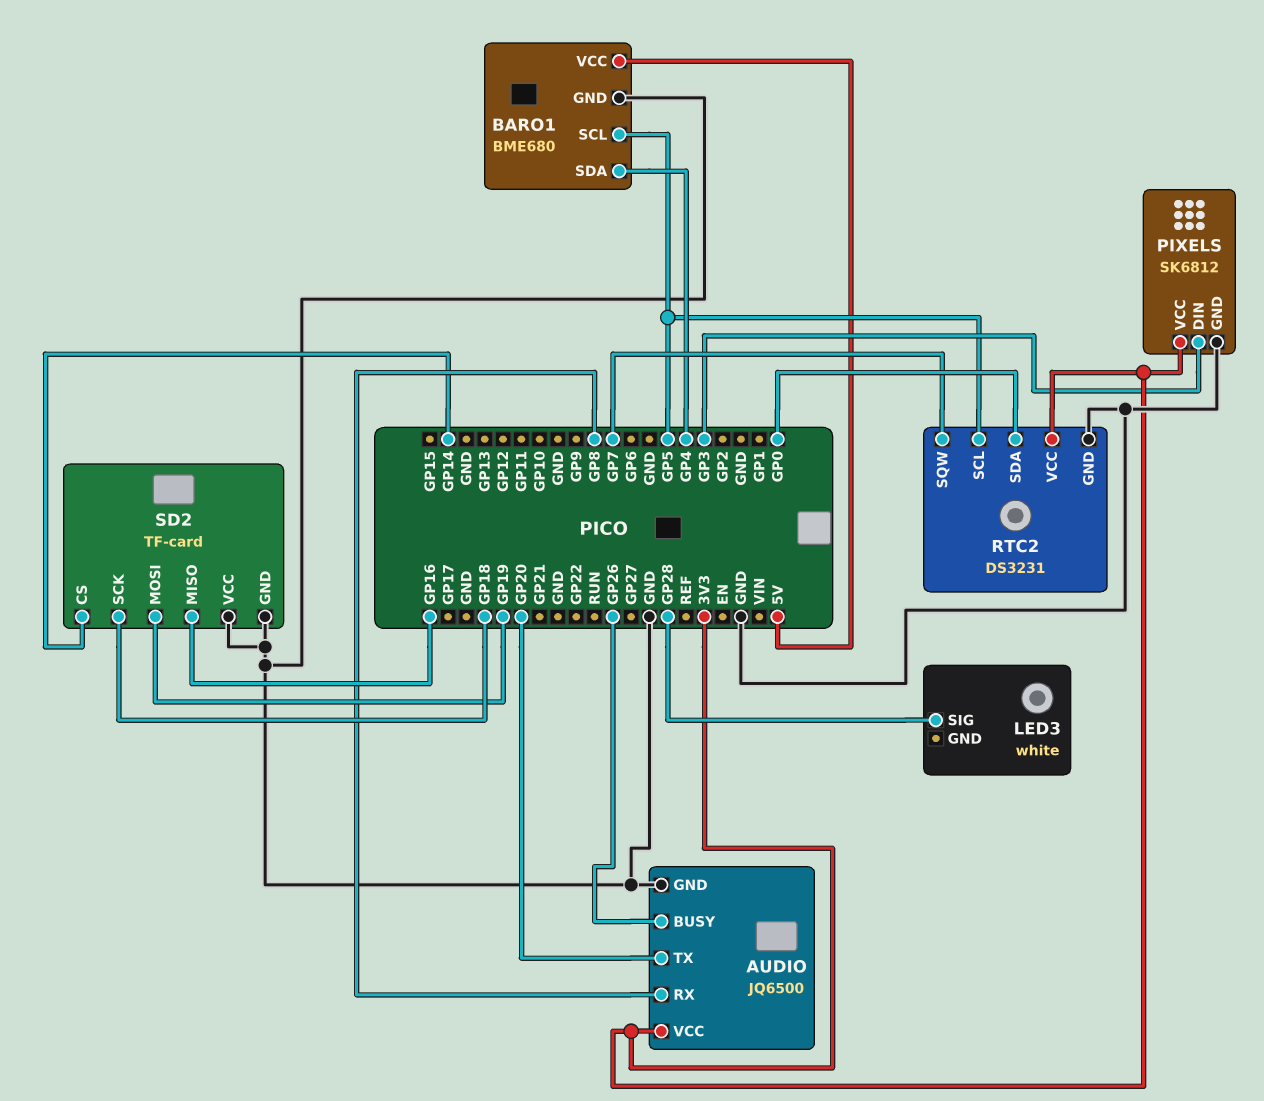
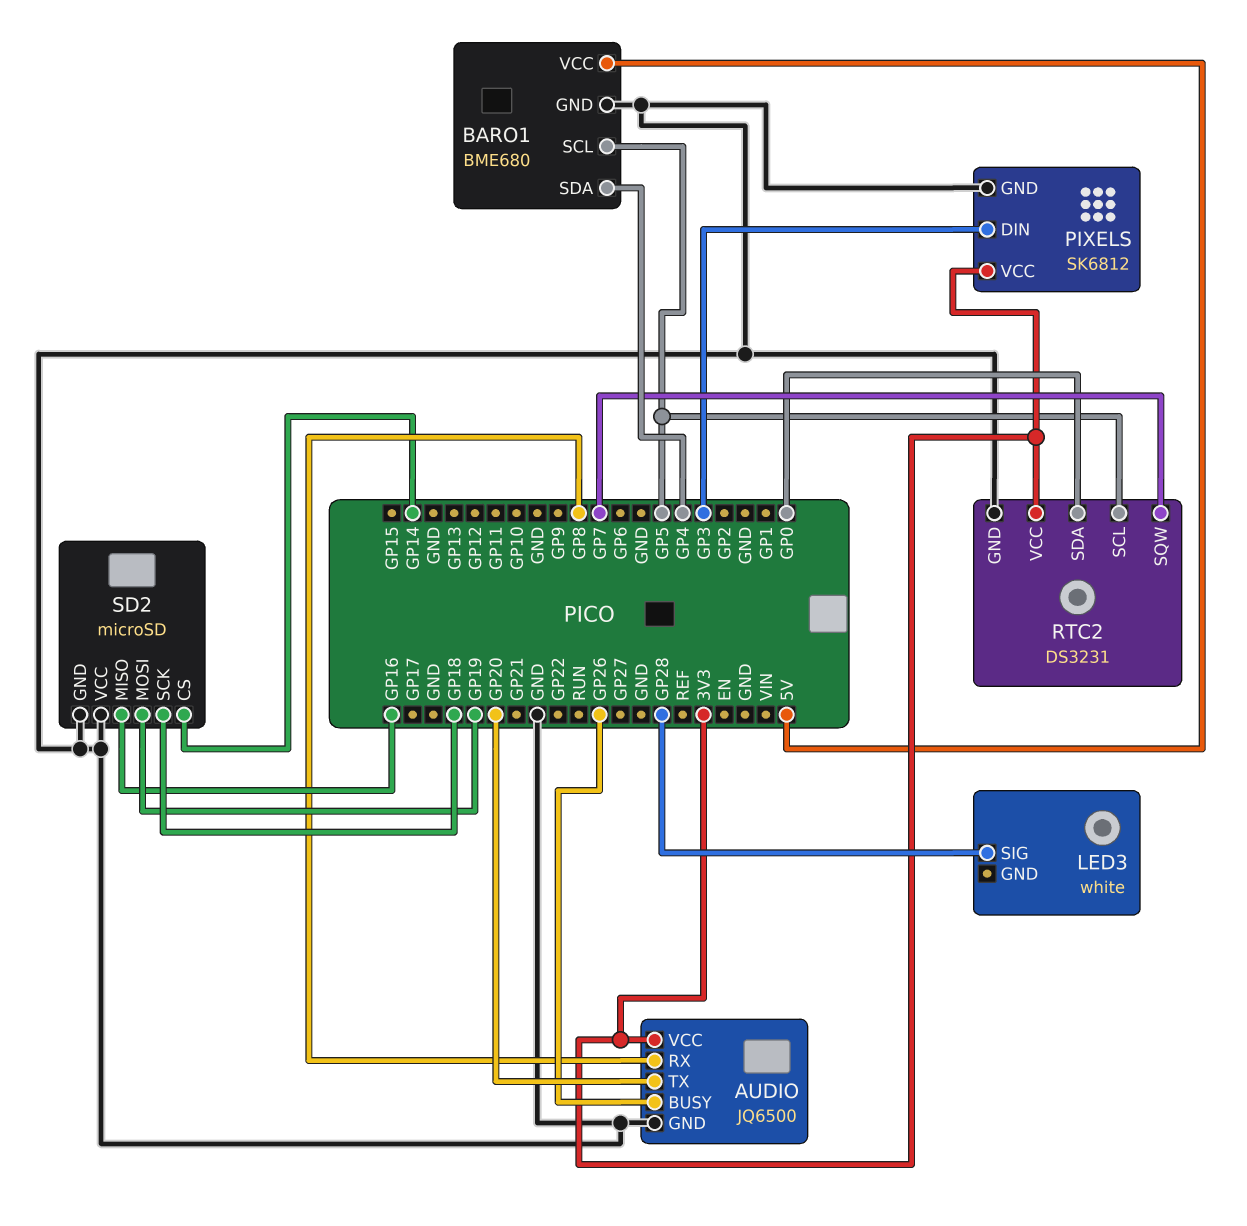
SD2: TF-card -> microSD

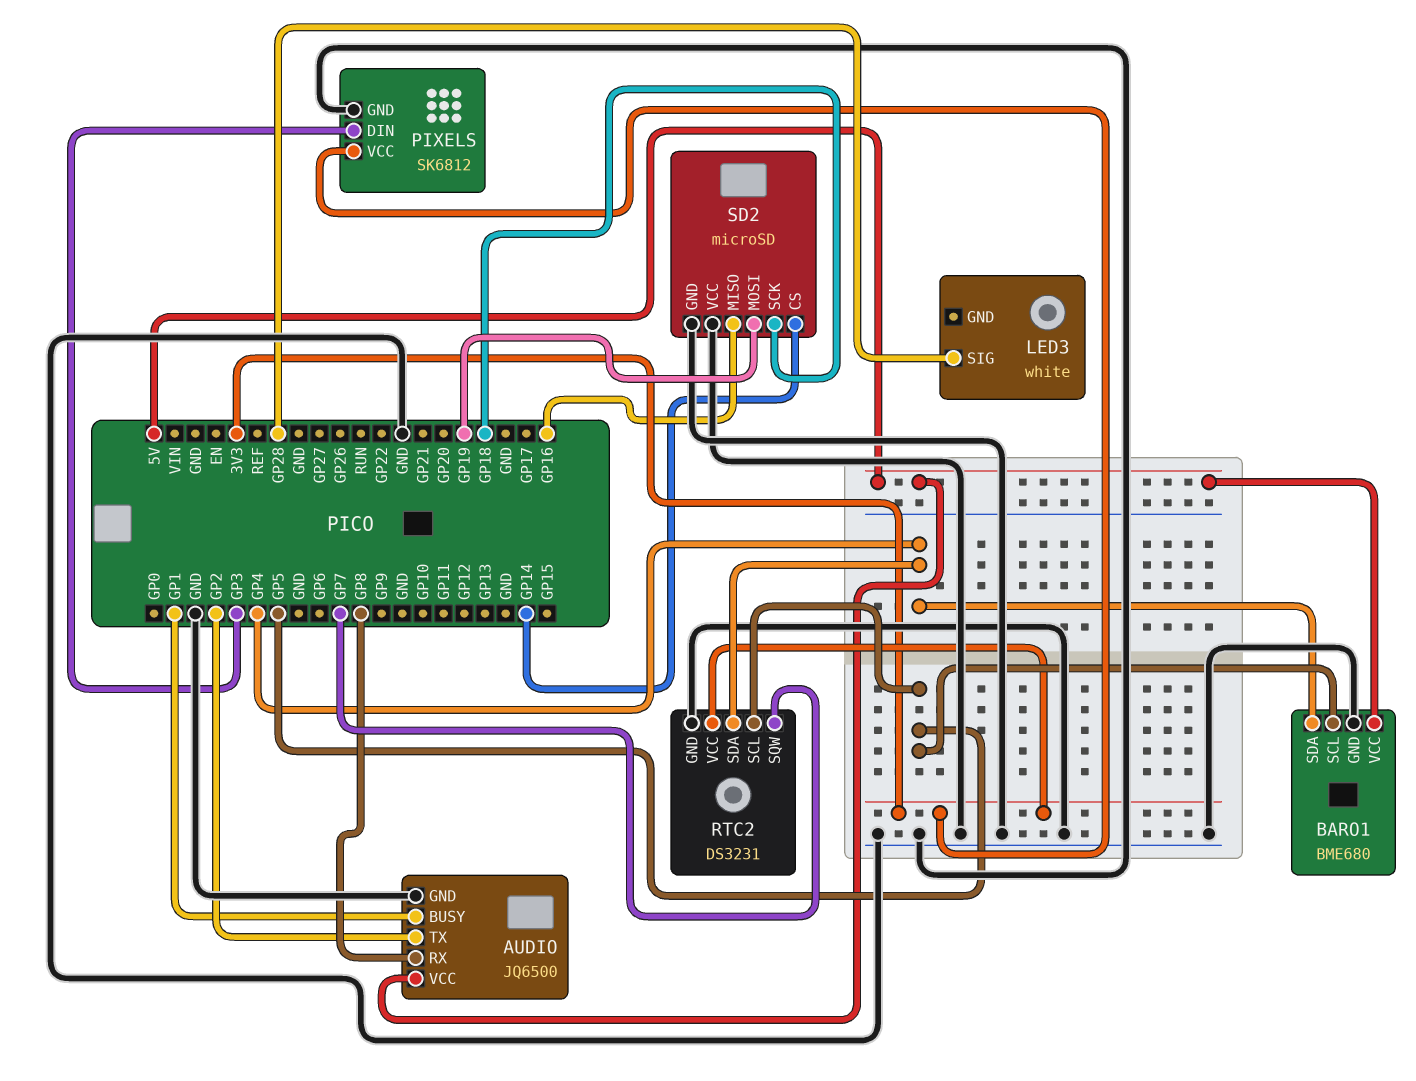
AUDIO pin BUSY: GP26 -> GP1
AUDIO pin TX: GP20 -> GP2
AUDIO pin VCC: 3V3 -> 5V
RTC2 pin SDA: GP0 -> GP4

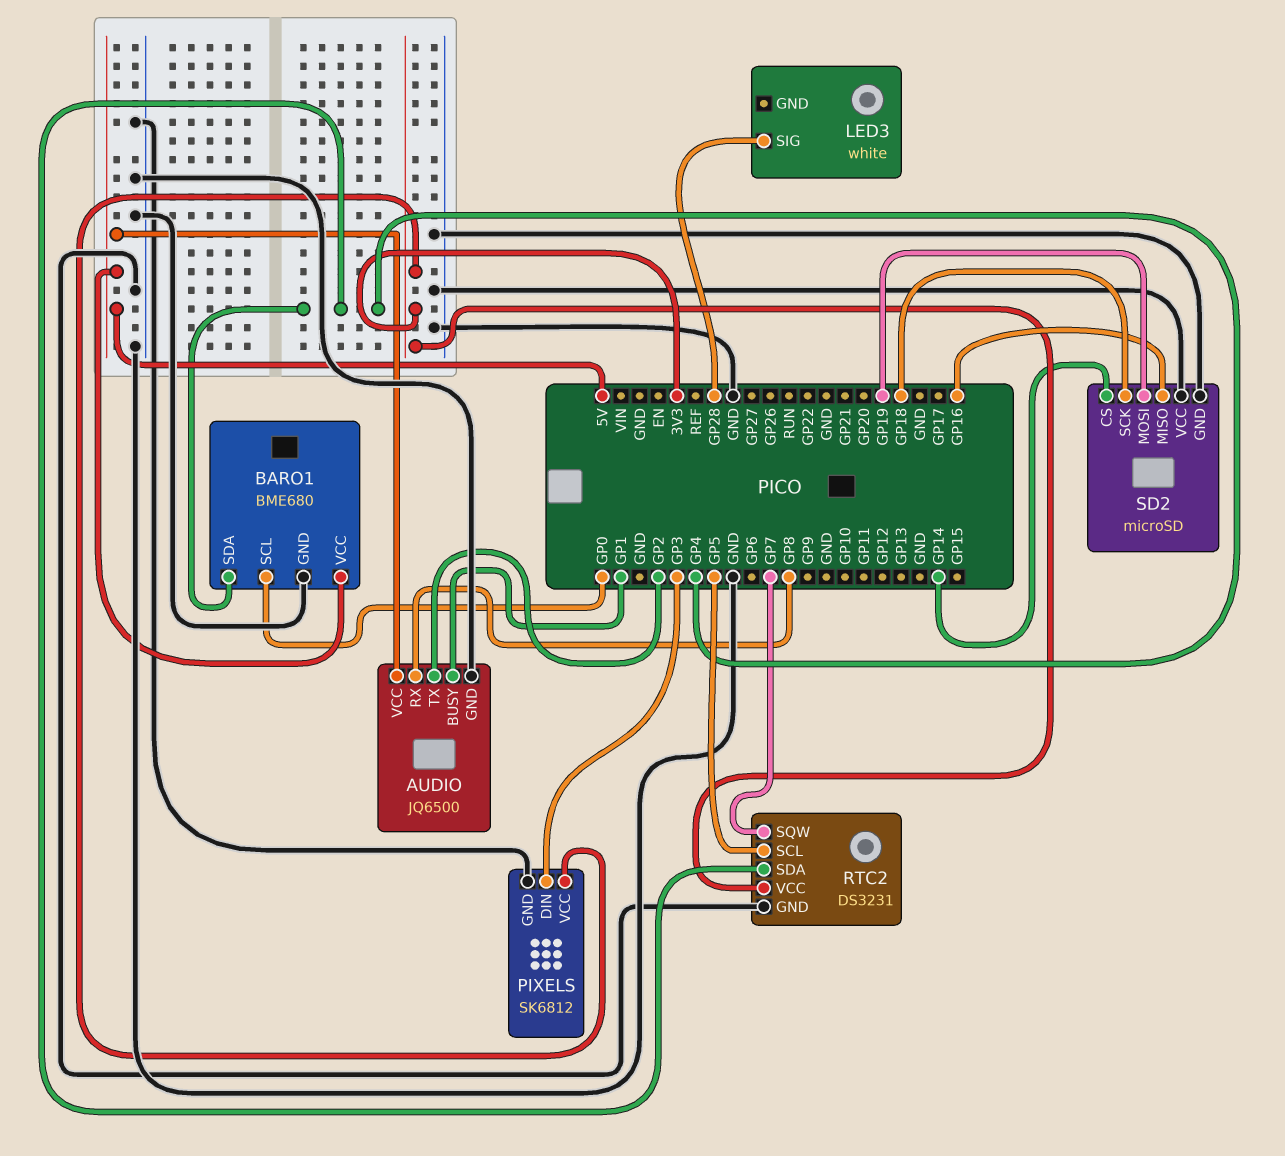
BARO1 pin SCL: GP5 -> GP0

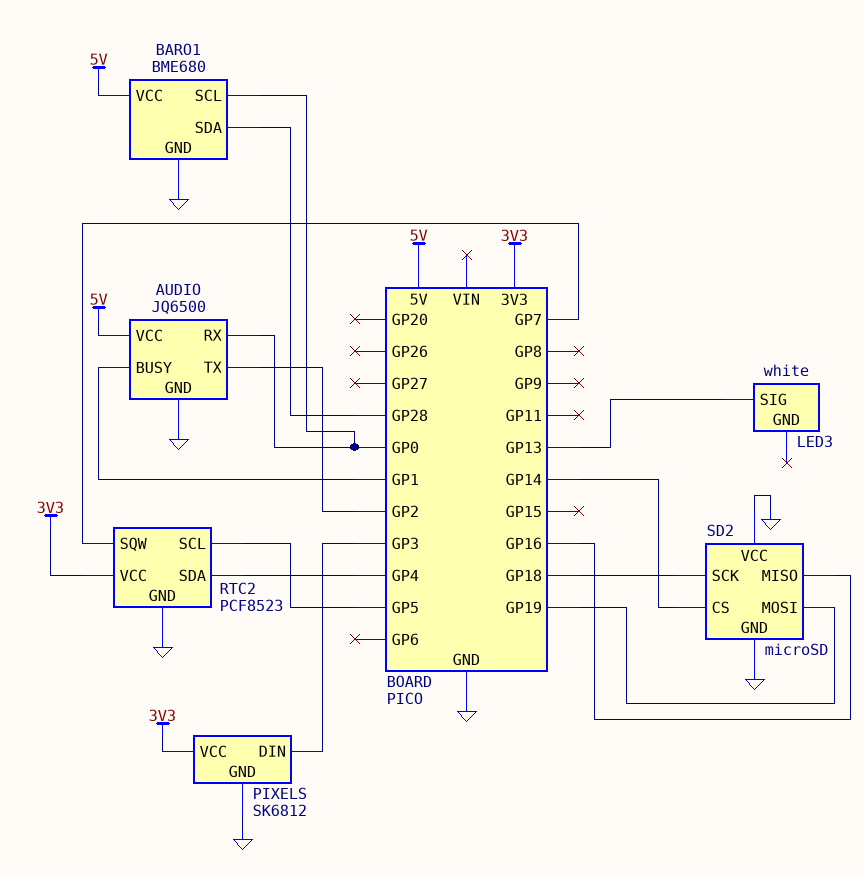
AUDIO pin RX: GP8 -> GP0
BARO1 pin SDA: GP4 -> GP28
LED3 pin SIG: GP28 -> GP13
RTC2: DS3231 -> PCF8523

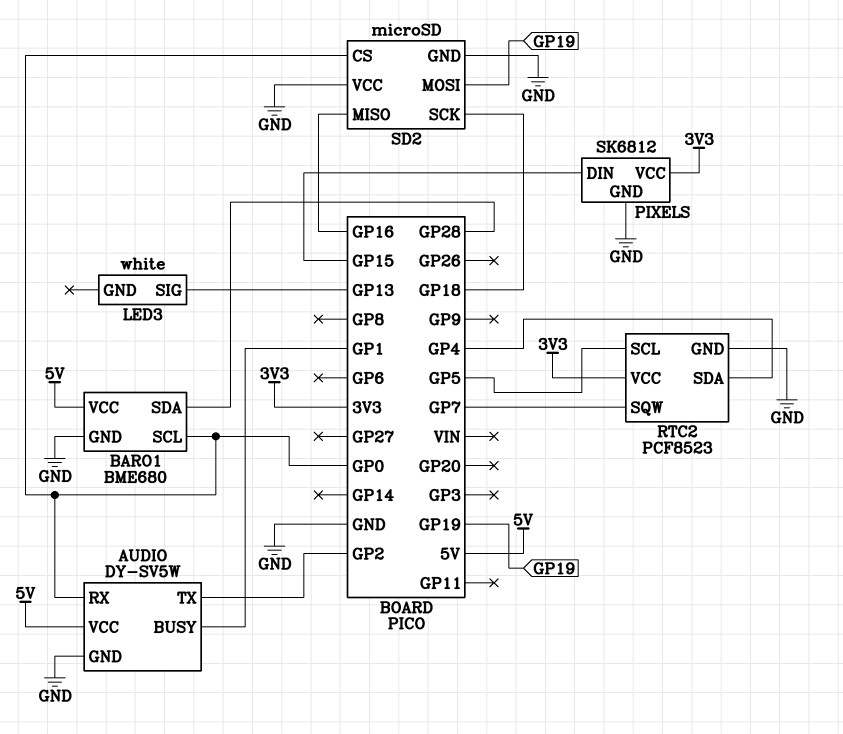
AUDIO: JQ6500 -> DY-SV5W
PIXELS pin DIN: GP3 -> GP15
SD2 pin CS: GP14 -> GP0

